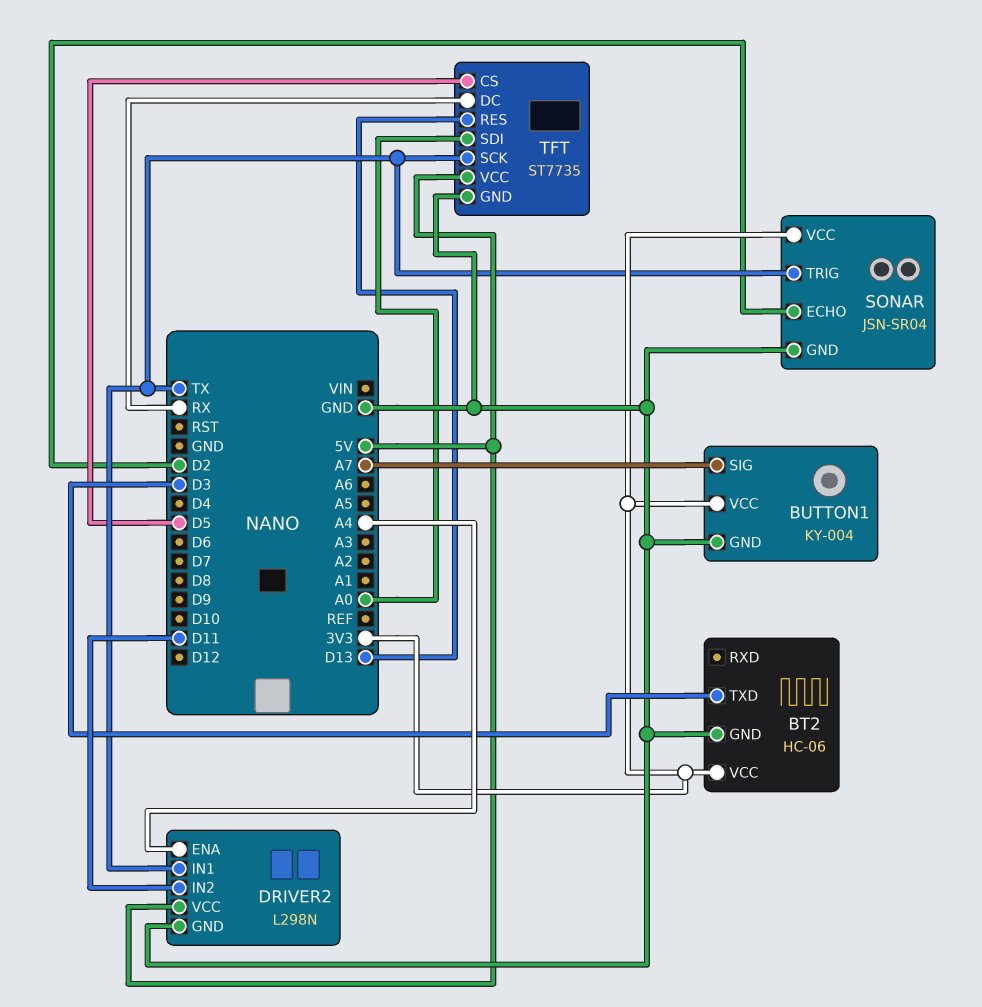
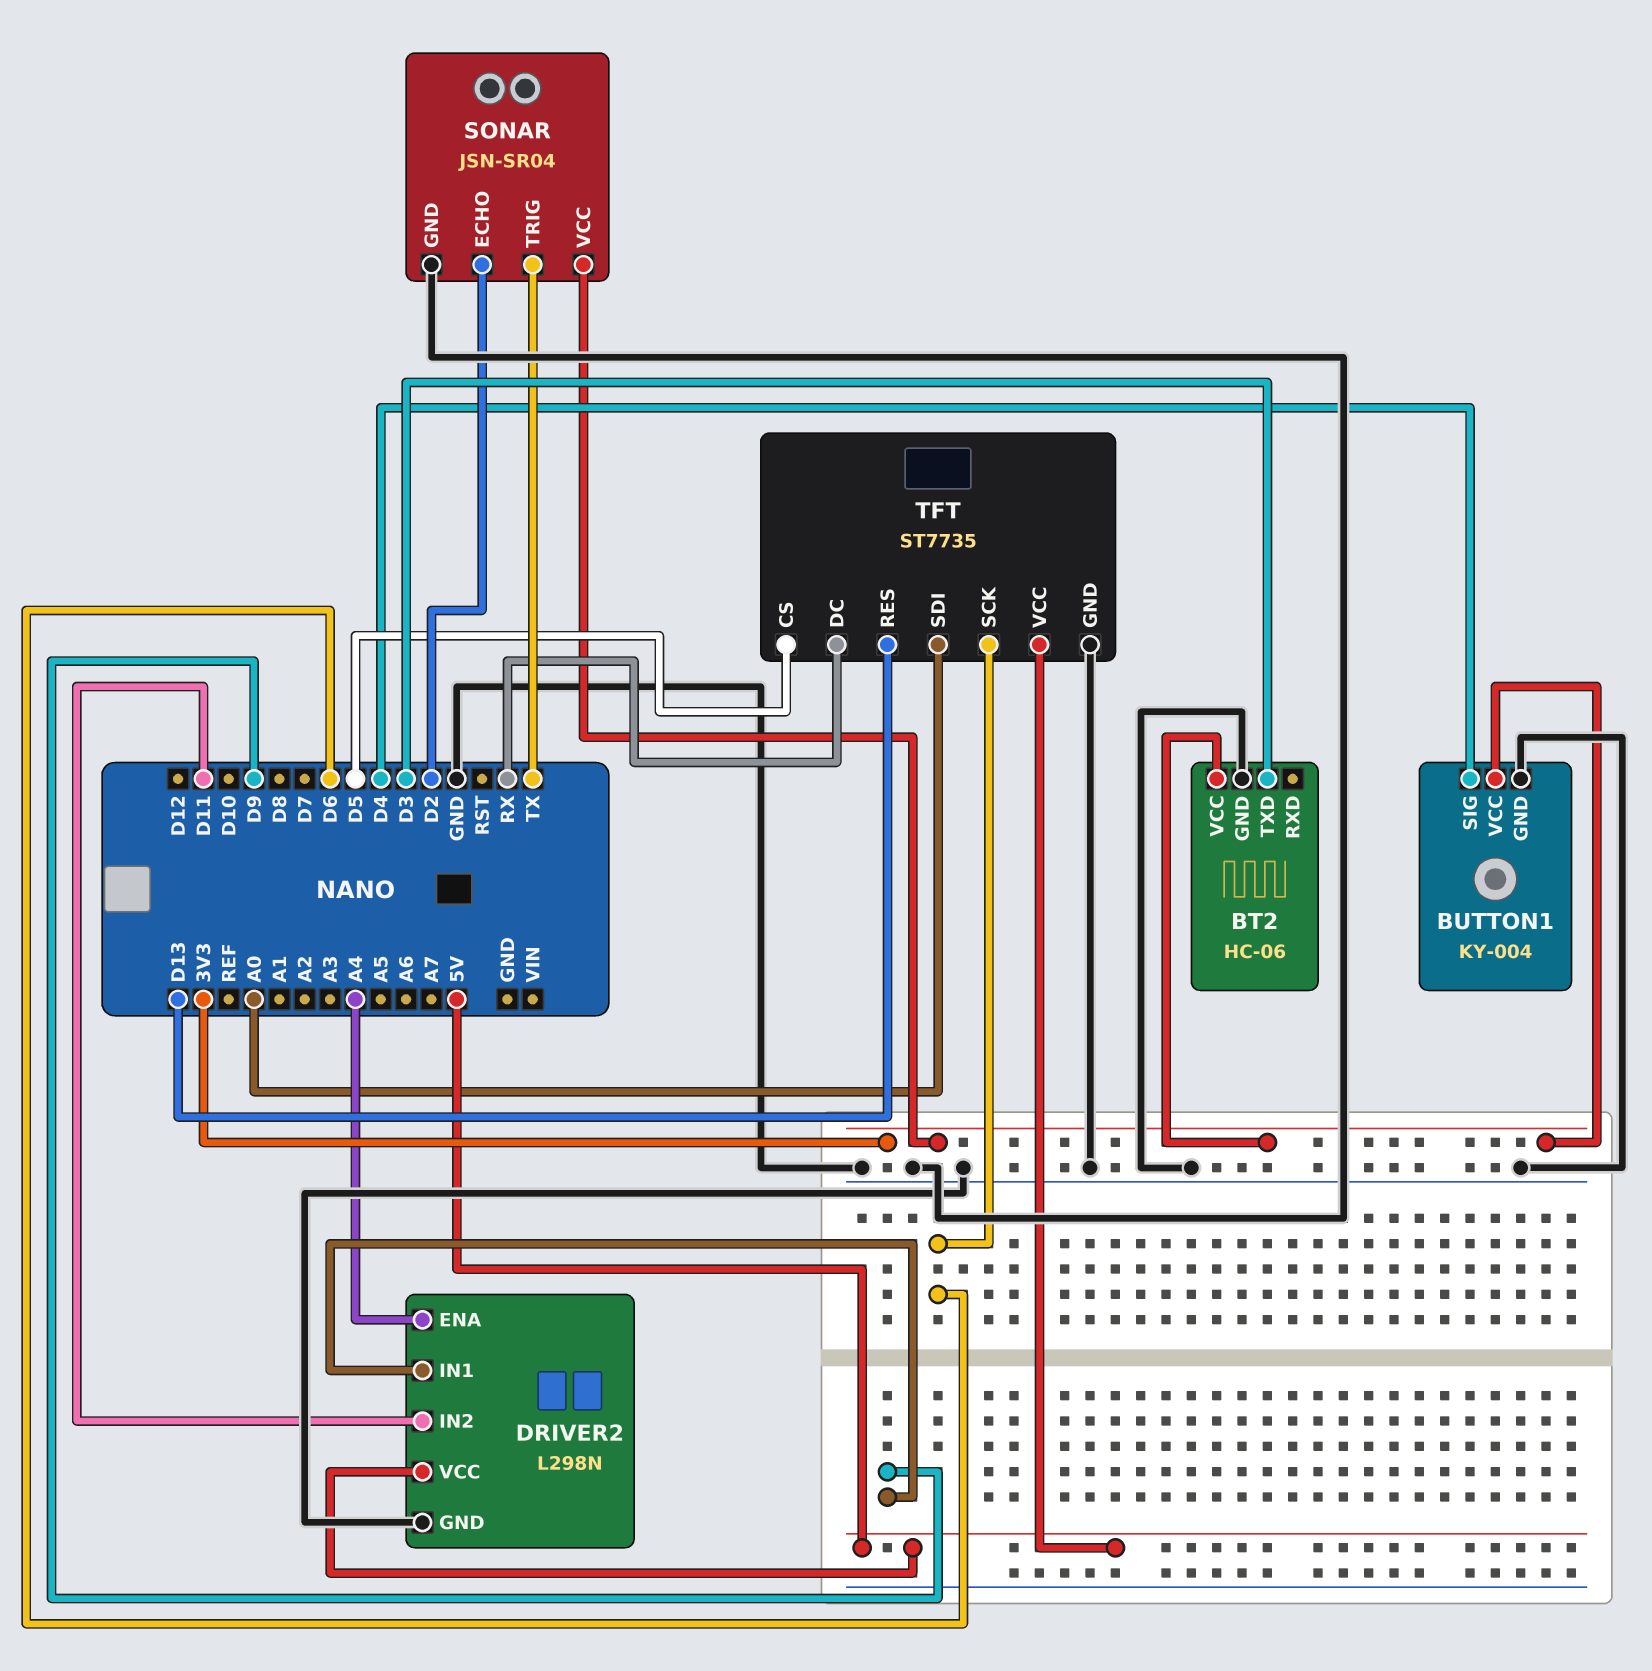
BUTTON1 pin SIG: A7 -> D4
DRIVER2 pin IN1: TX -> D9
TFT pin SCK: TX -> D6

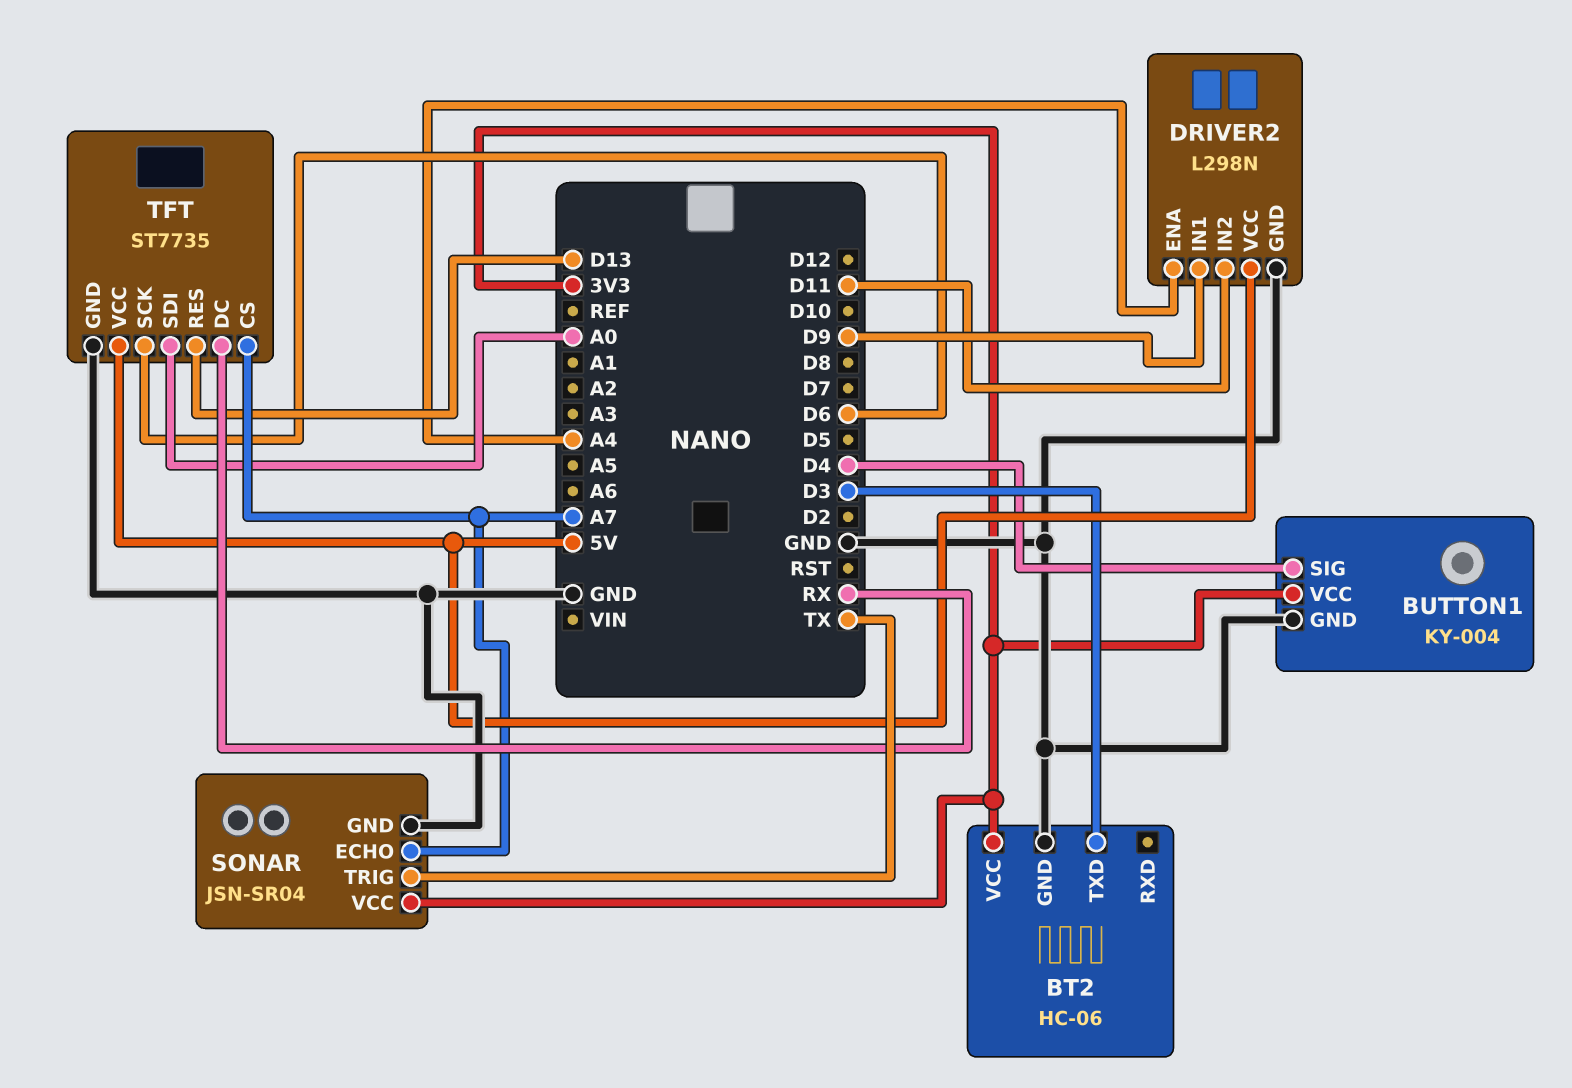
SONAR pin ECHO: D2 -> A7
TFT pin CS: D5 -> A7

